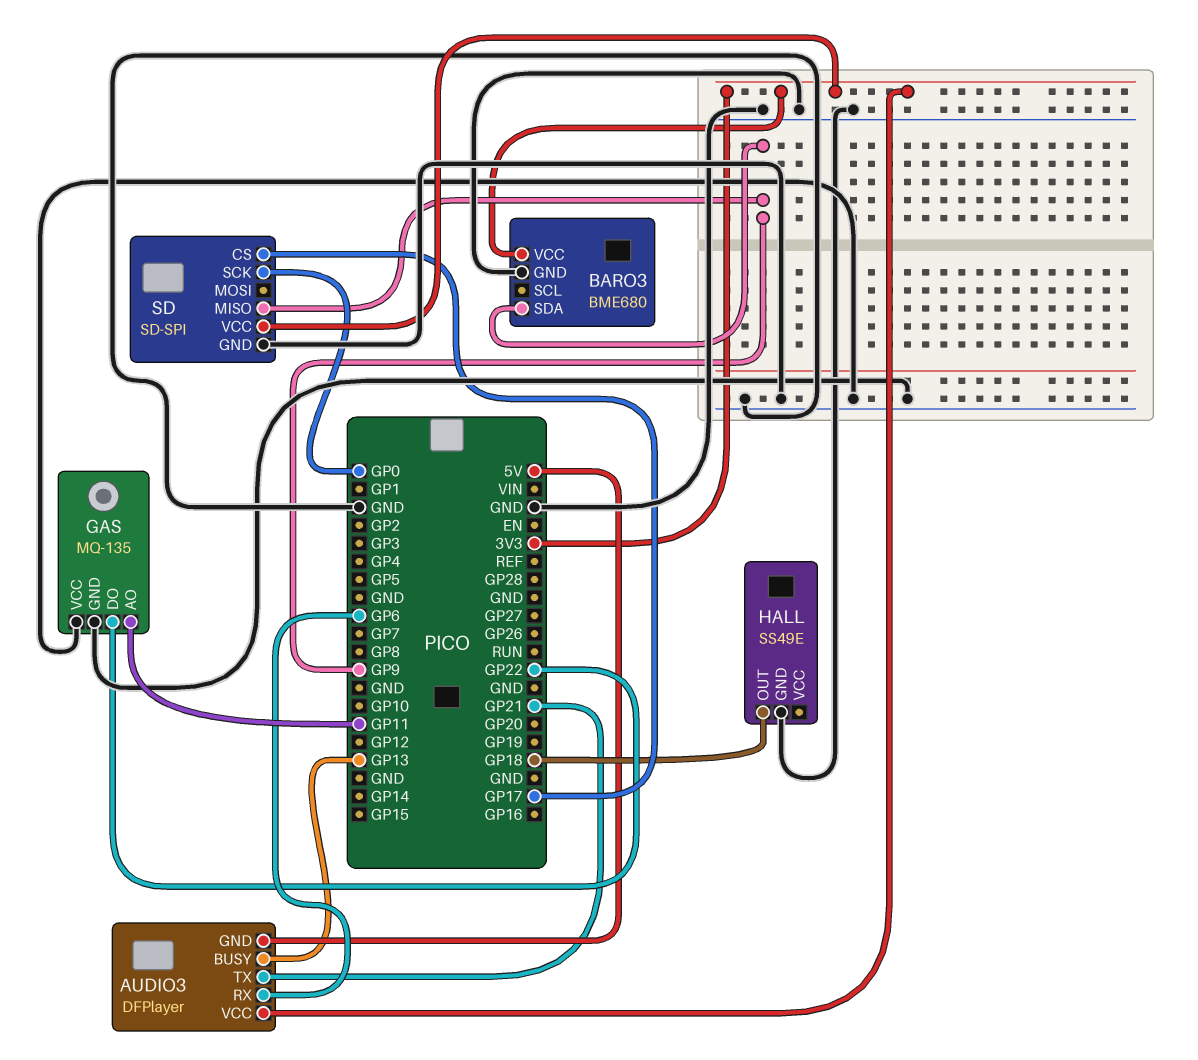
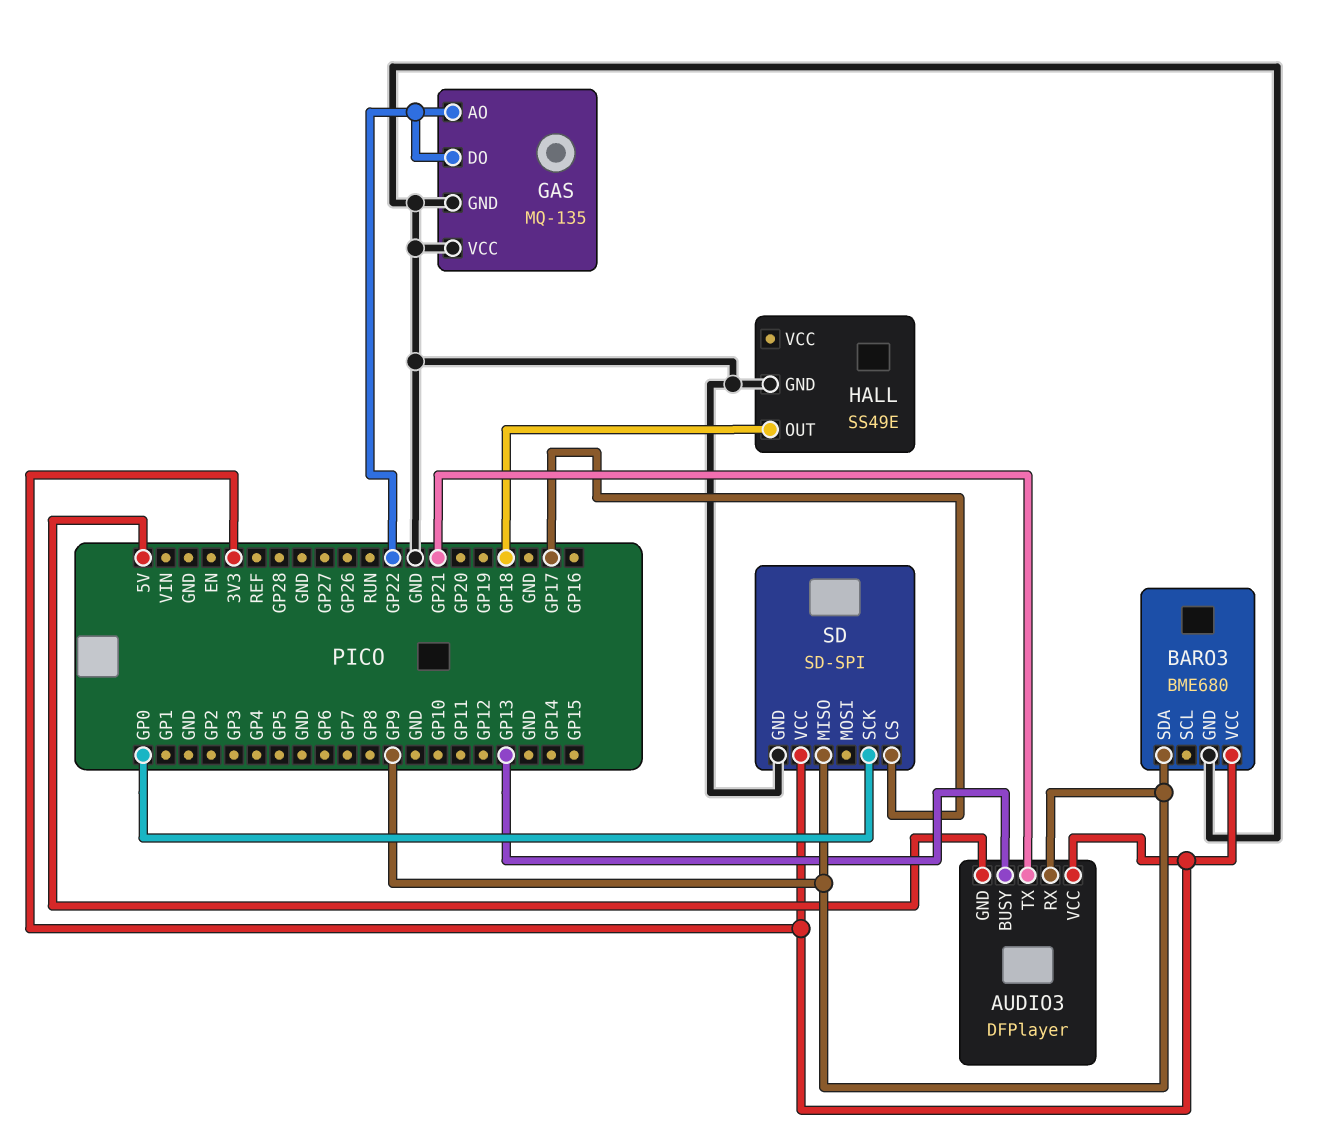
AUDIO3 pin RX: GP6 -> GP9
GAS pin AO: GP11 -> GP22

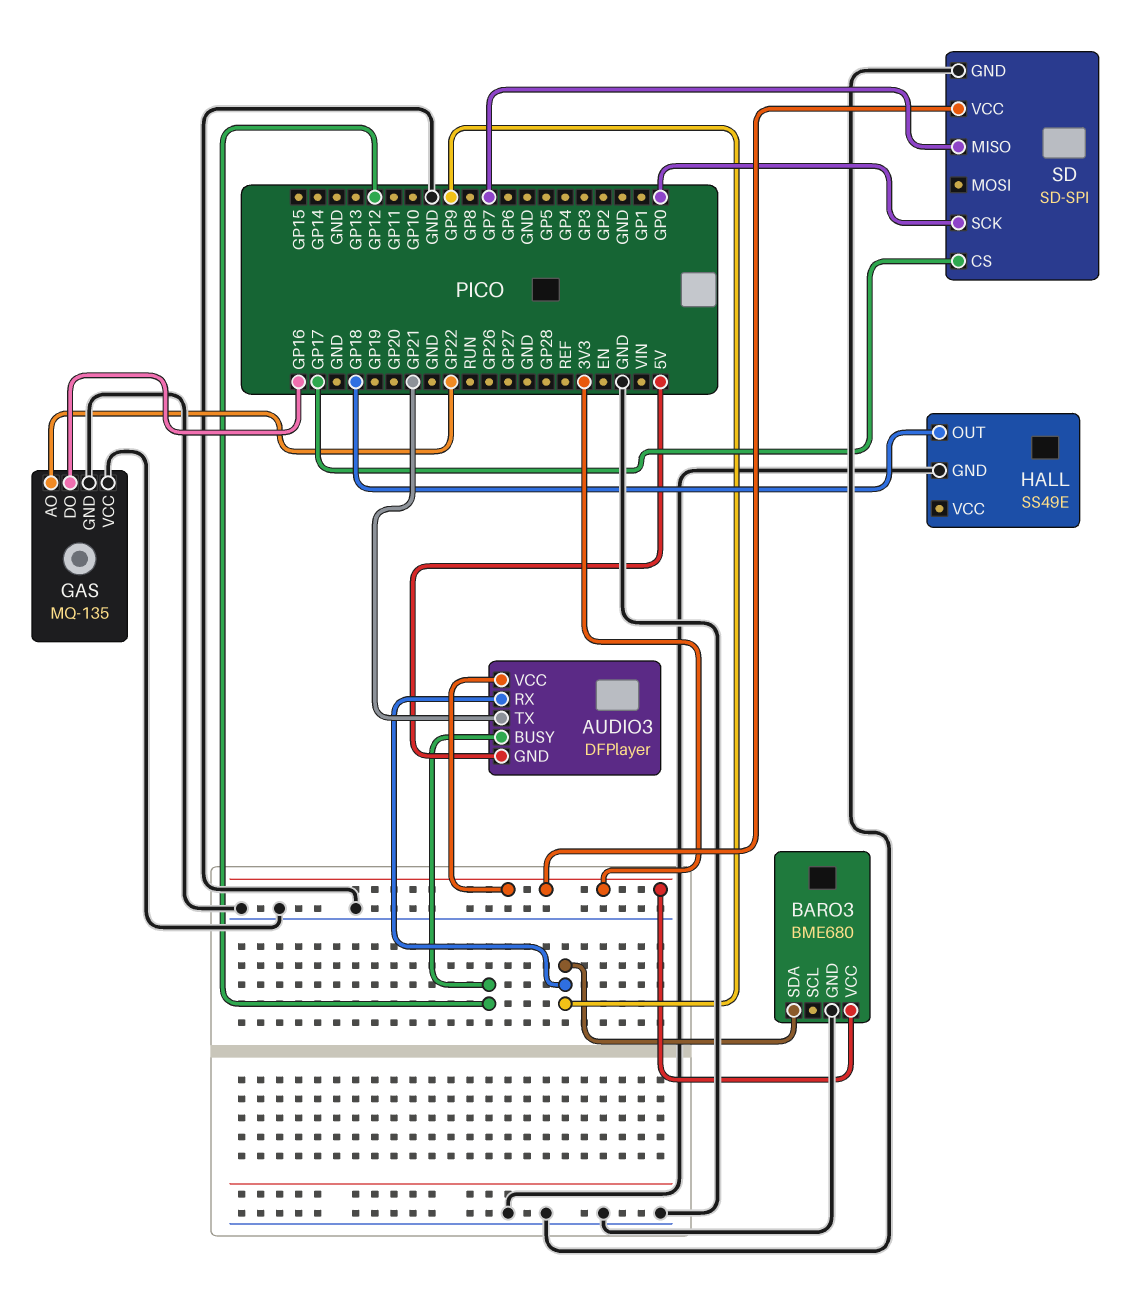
AUDIO3 pin BUSY: GP13 -> GP12
GAS pin DO: GP22 -> GP16
SD pin MISO: GP9 -> GP7

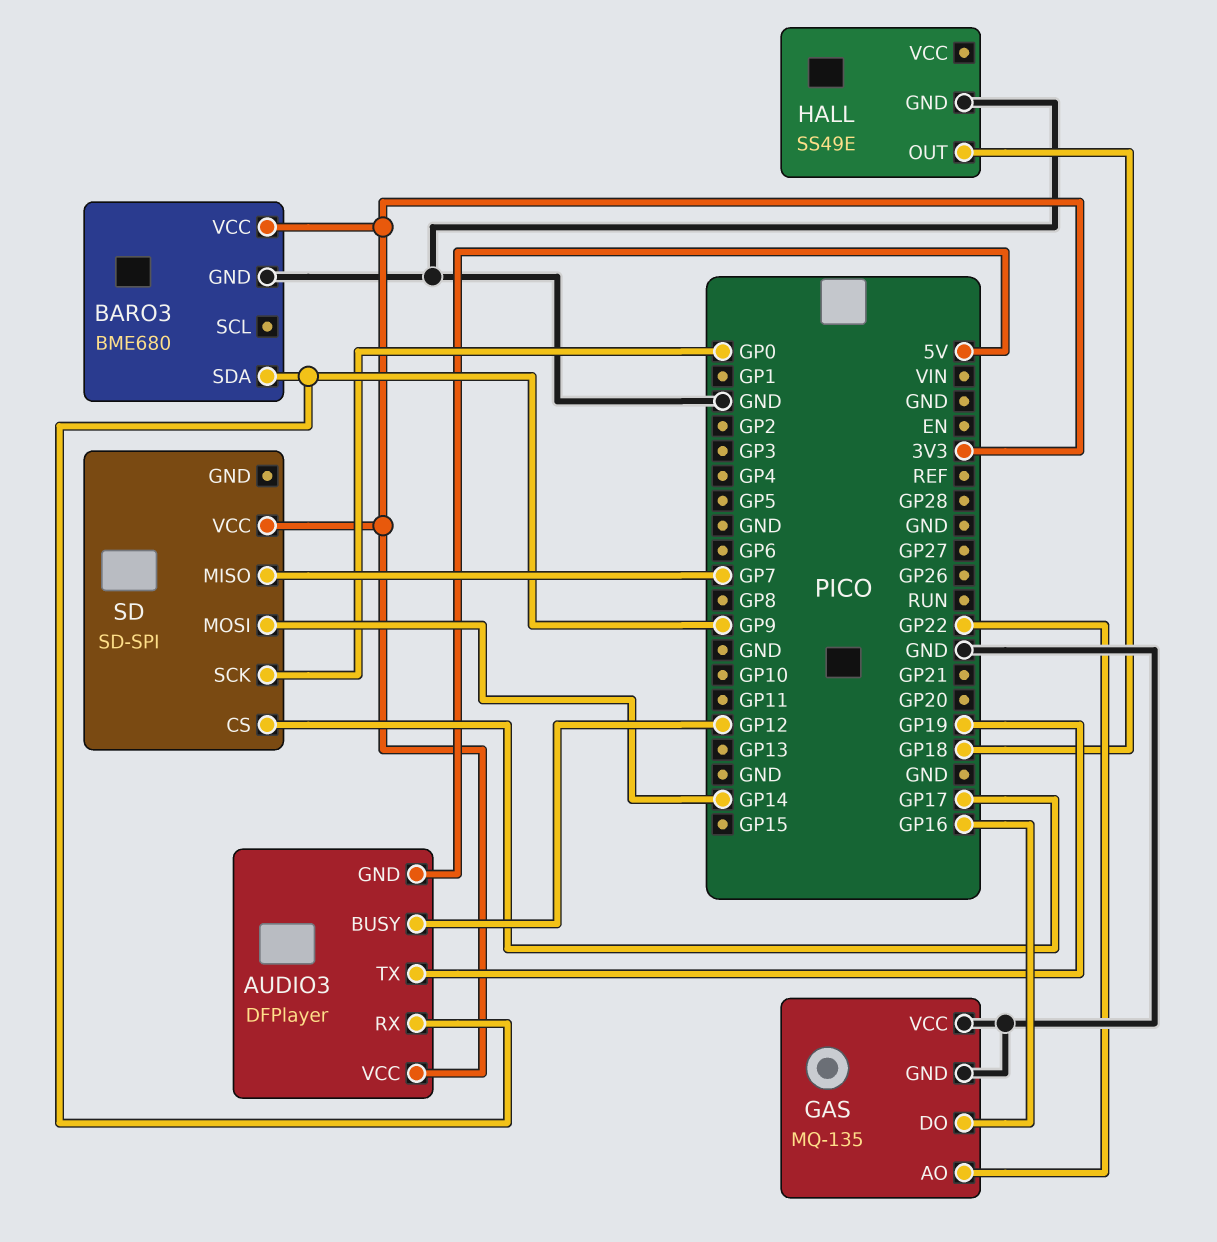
AUDIO3 pin TX: GP21 -> GP19
SD pin GND: GND -> none
SD pin MOSI: none -> GP14

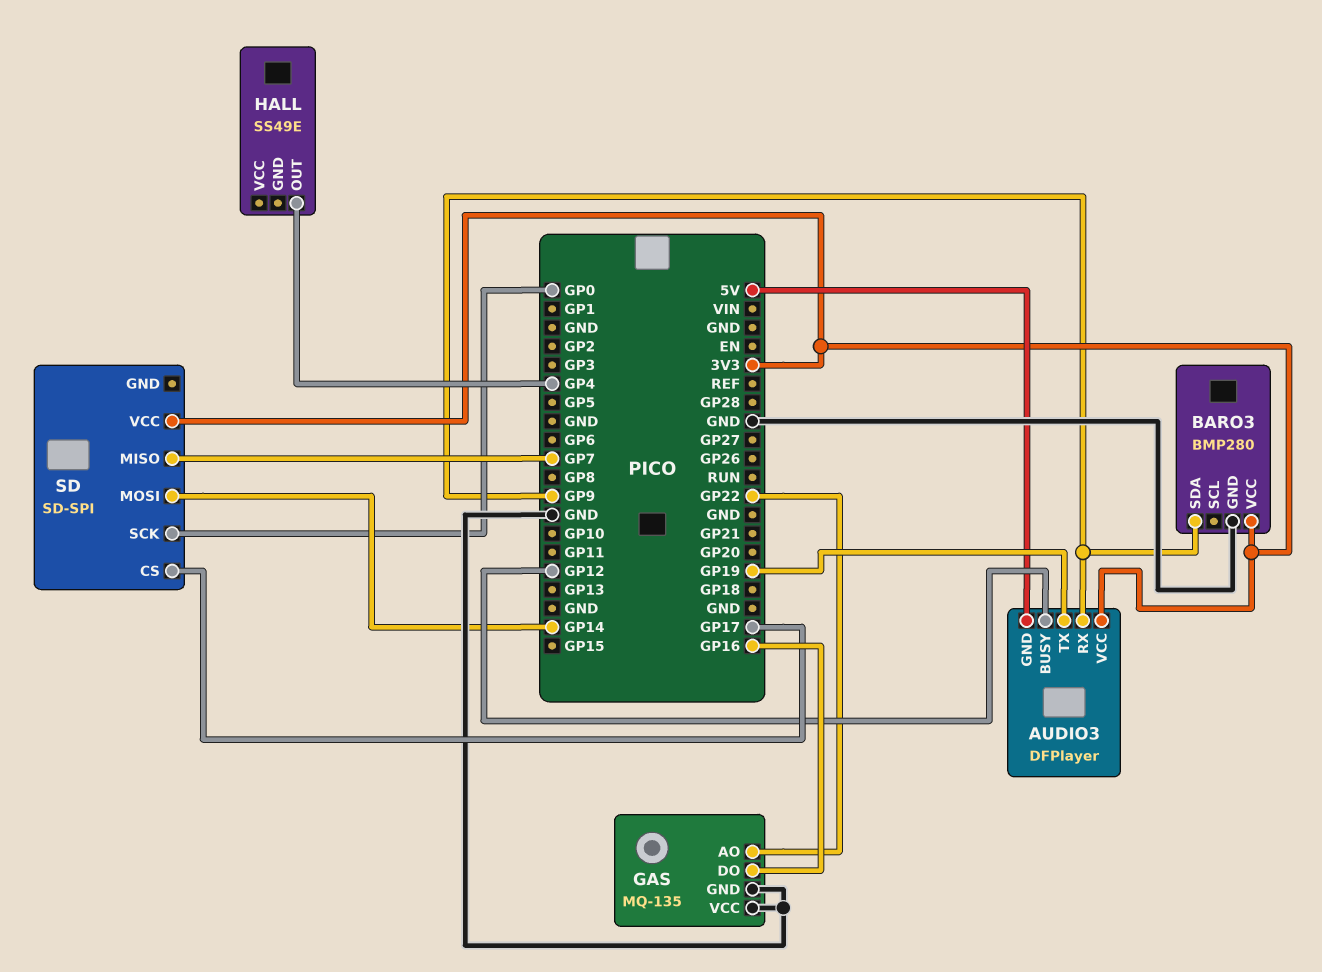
BARO3: BME680 -> BMP280
HALL pin GND: GND -> none
HALL pin OUT: GP18 -> GP4

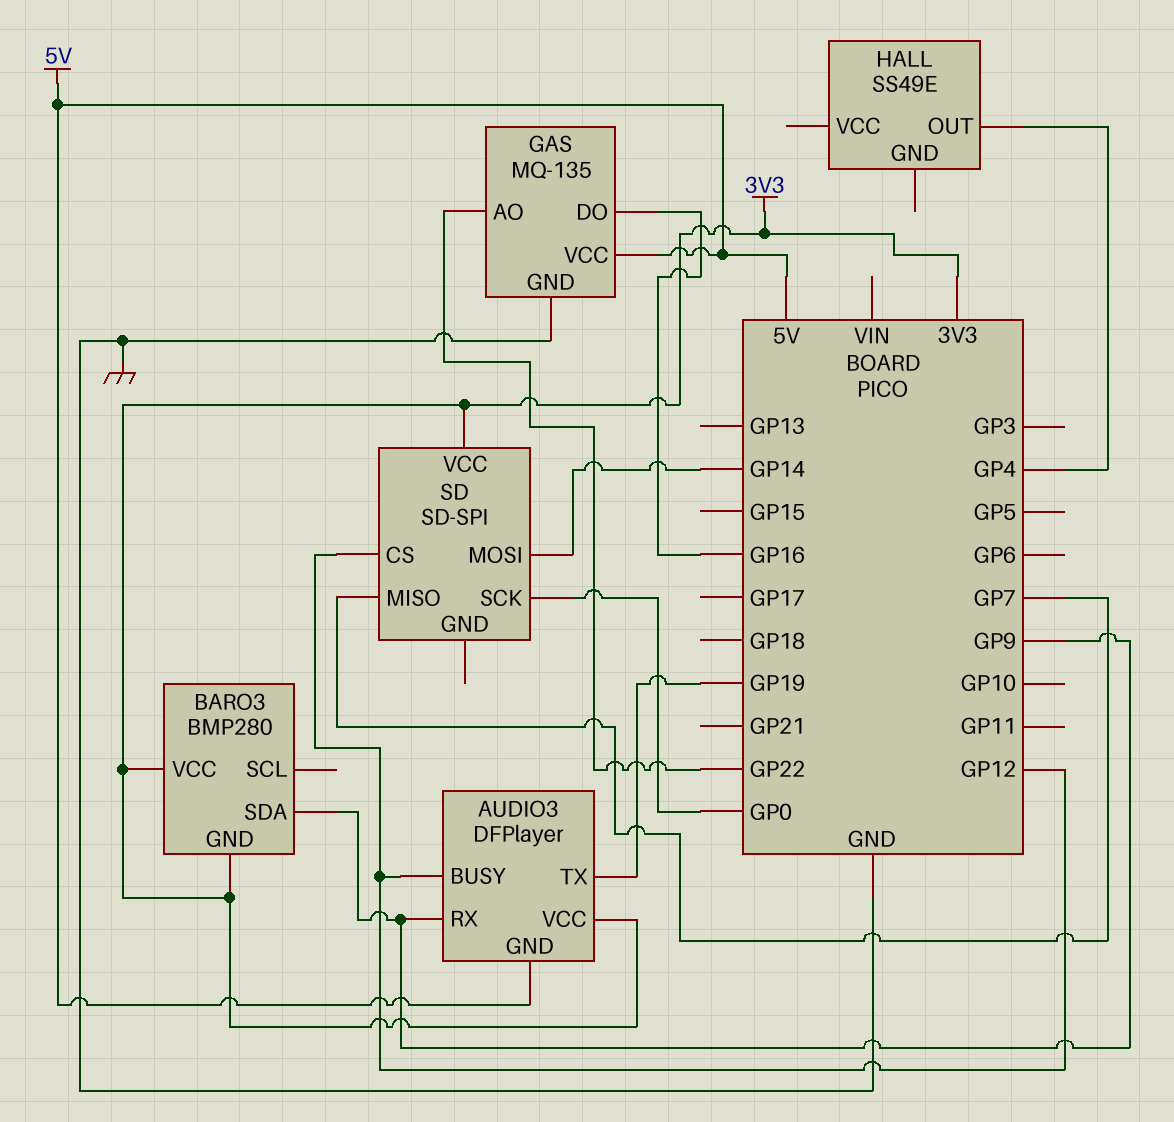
BARO3 pin GND: GND -> 3V3
GAS pin VCC: GND -> 5V
SD pin CS: GP17 -> GP12

